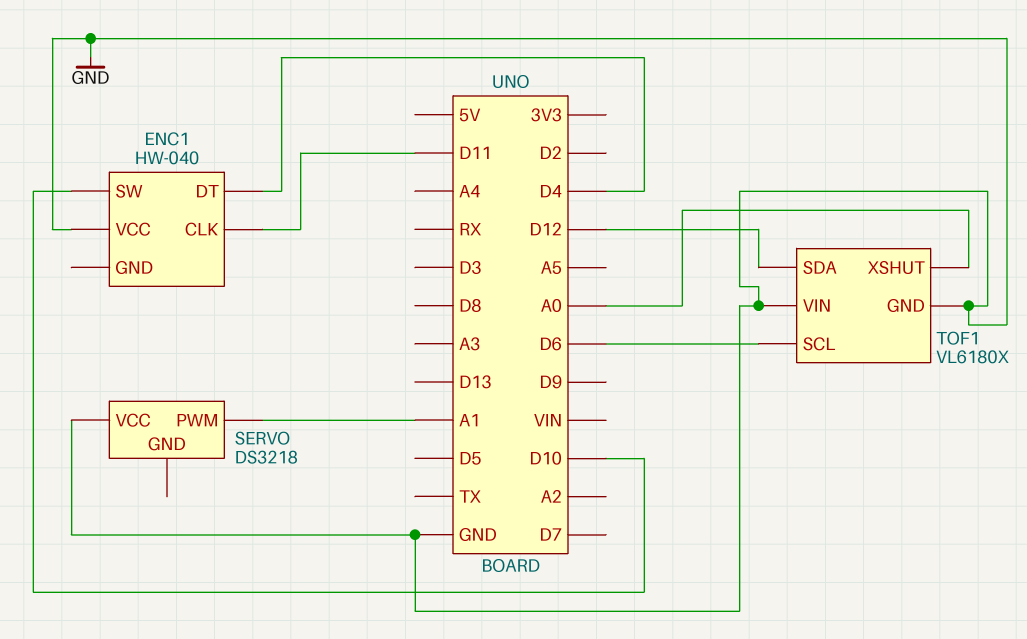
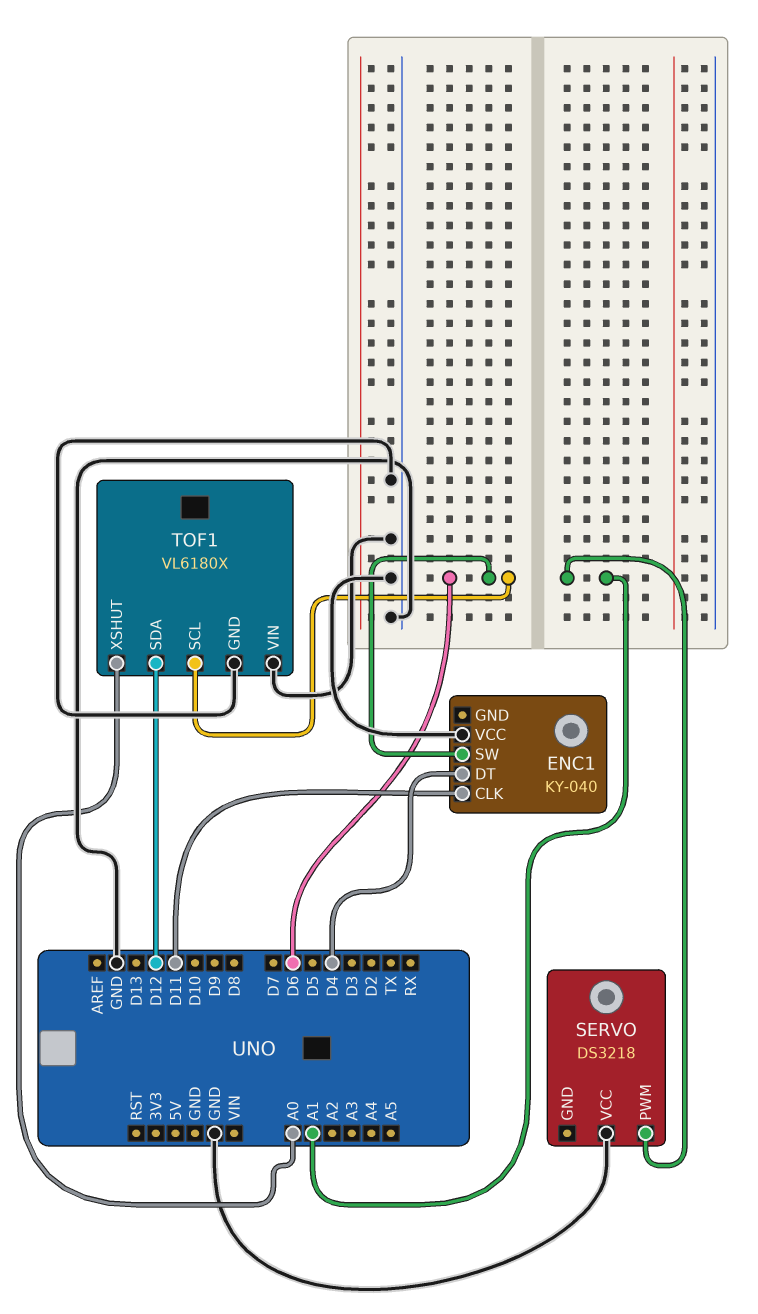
ENC1: HW-040 -> KY-040
ENC1 pin SW: D10 -> D6

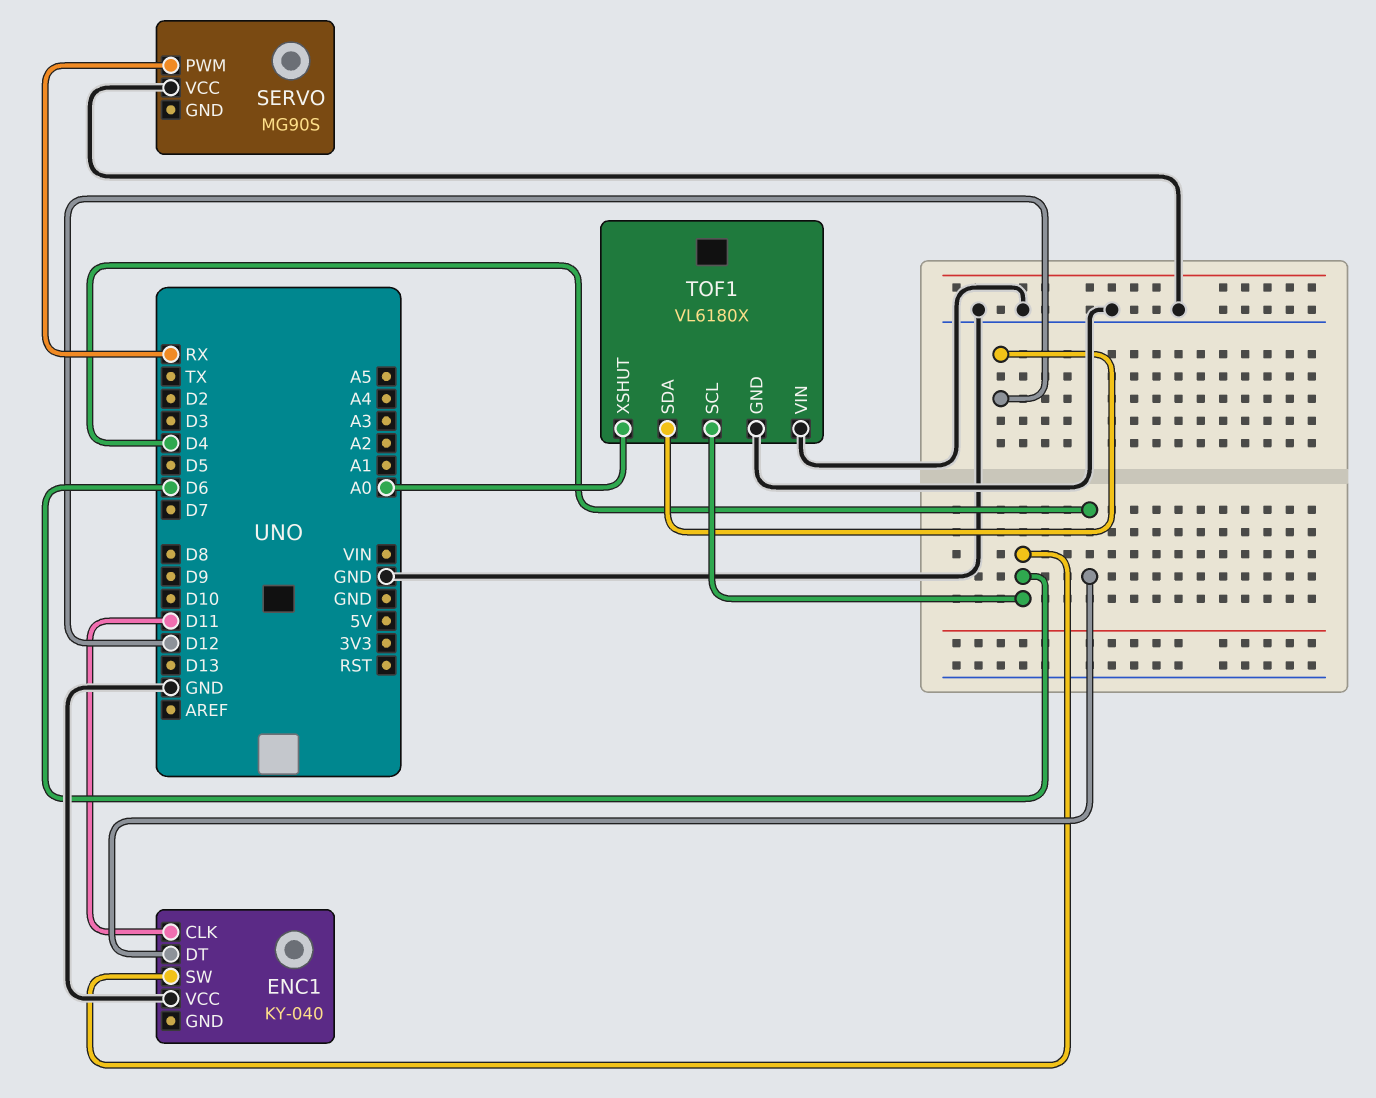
SERVO: DS3218 -> MG90S
SERVO pin PWM: A1 -> RX

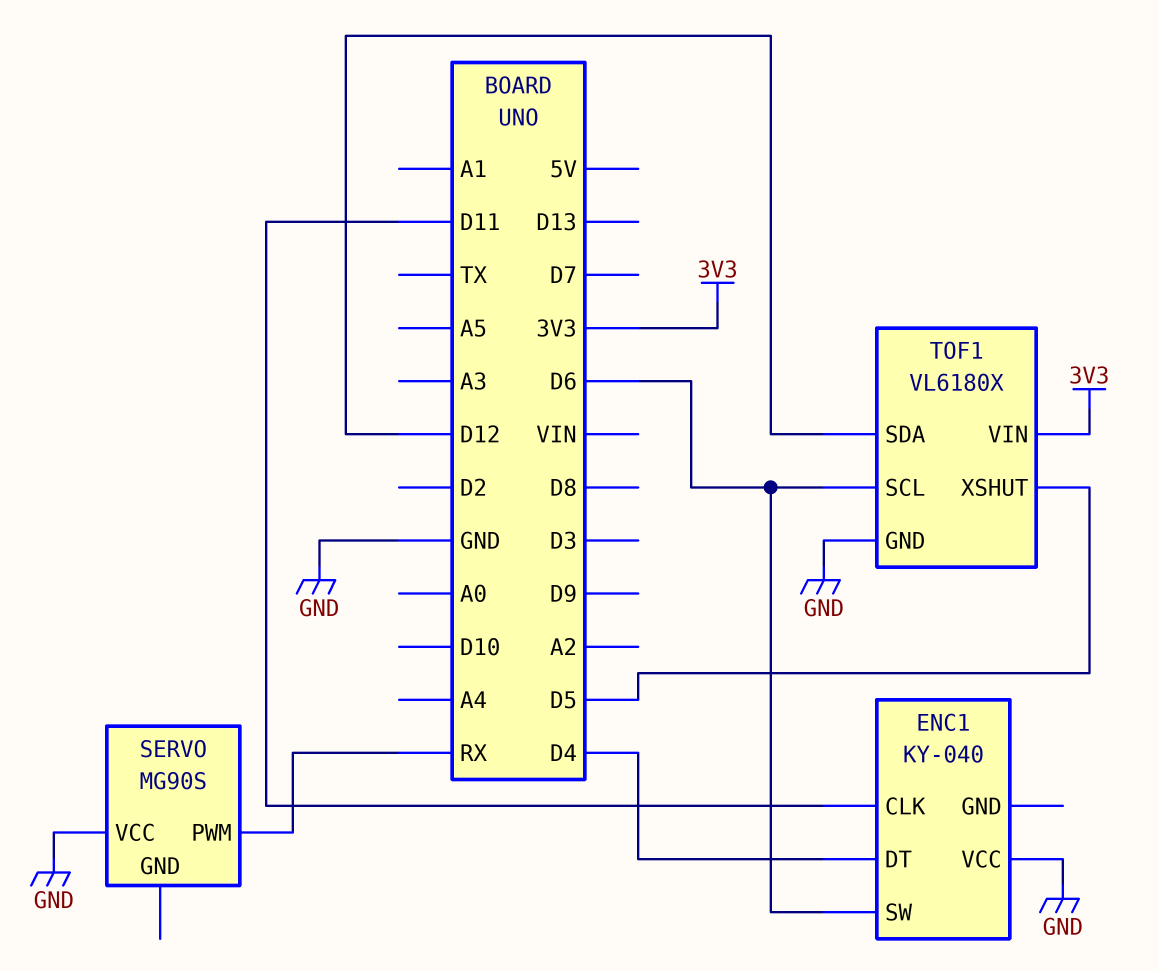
TOF1 pin VIN: GND -> 3V3
TOF1 pin XSHUT: A0 -> D5

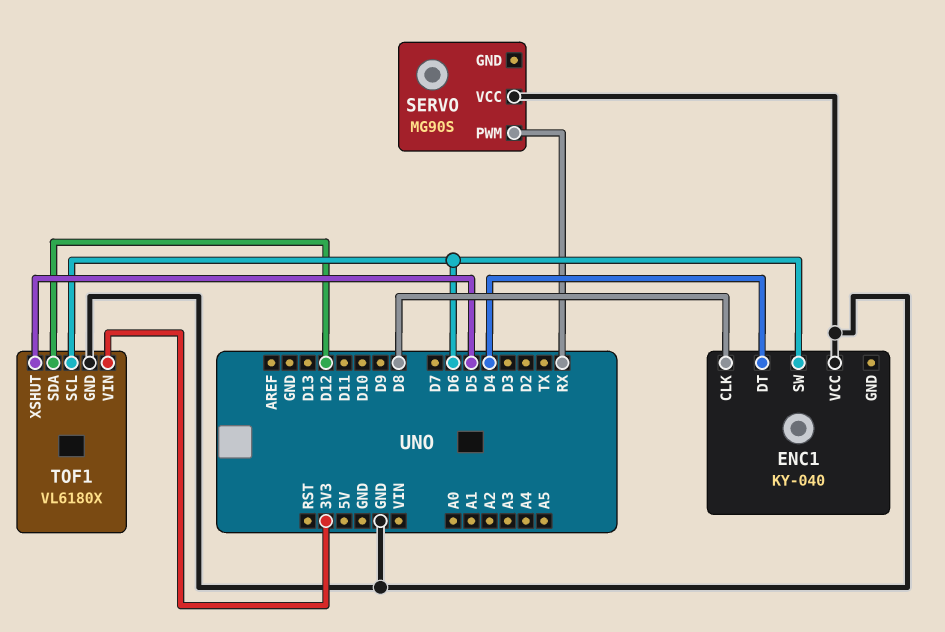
ENC1 pin CLK: D11 -> D8

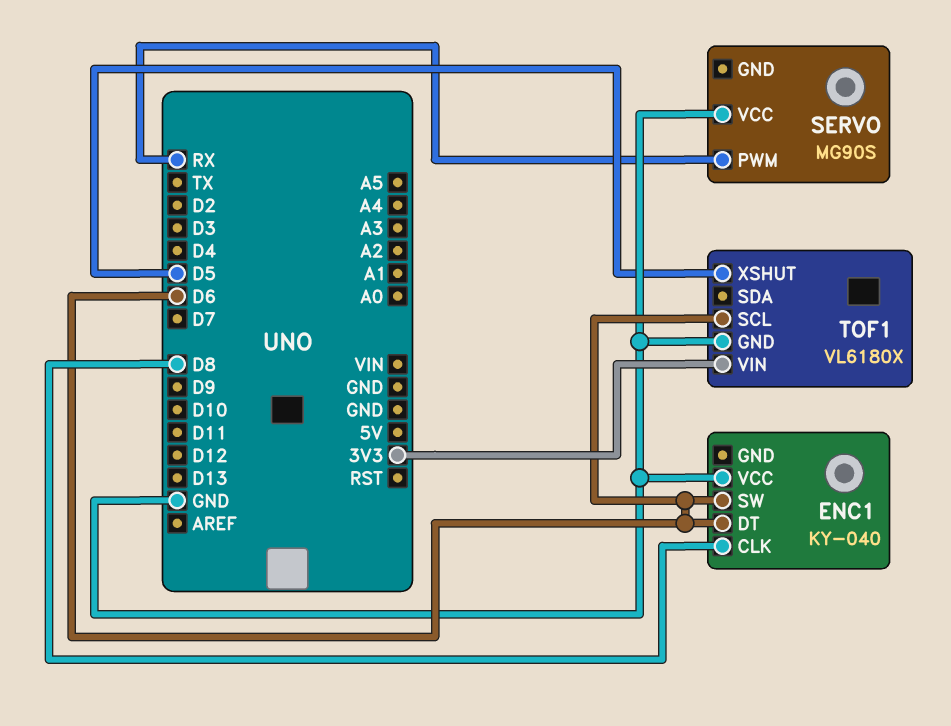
ENC1 pin DT: D4 -> D6
TOF1 pin SDA: D12 -> none

